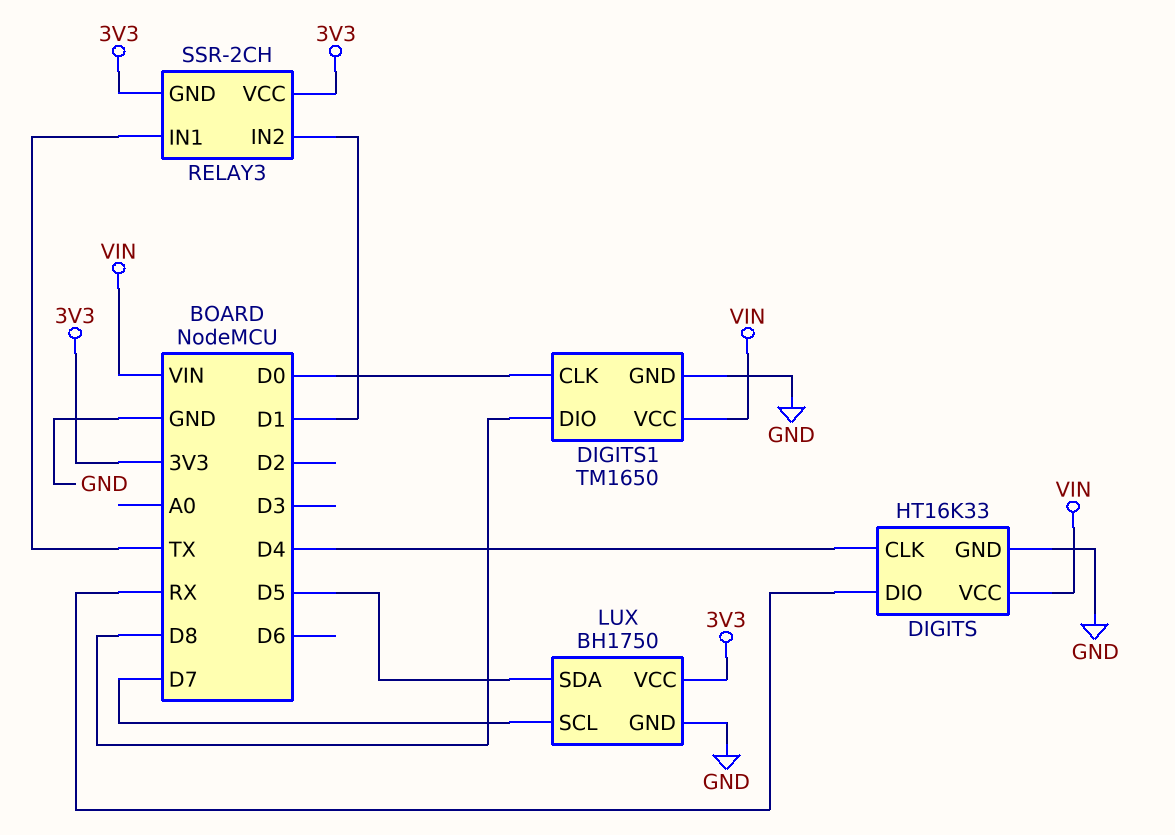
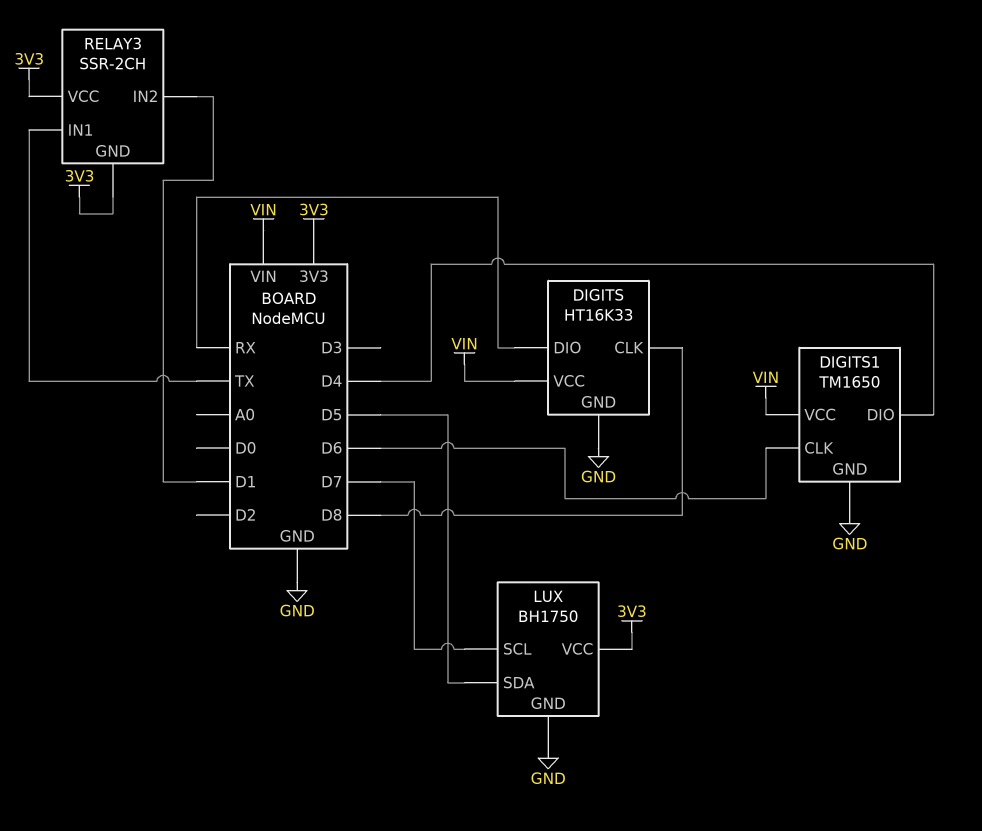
DIGITS pin CLK: D4 -> D8
DIGITS1 pin CLK: D0 -> D6
DIGITS1 pin DIO: D8 -> D4

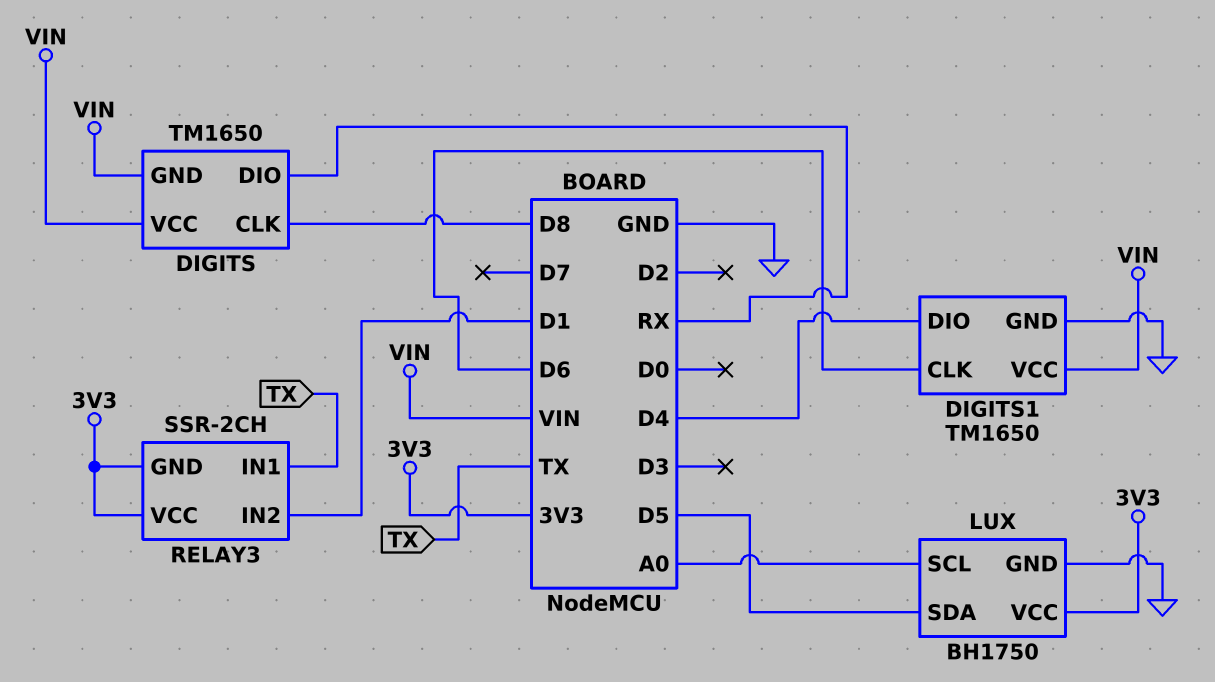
DIGITS: HT16K33 -> TM1650
DIGITS pin GND: GND -> VIN
LUX pin SCL: D7 -> A0

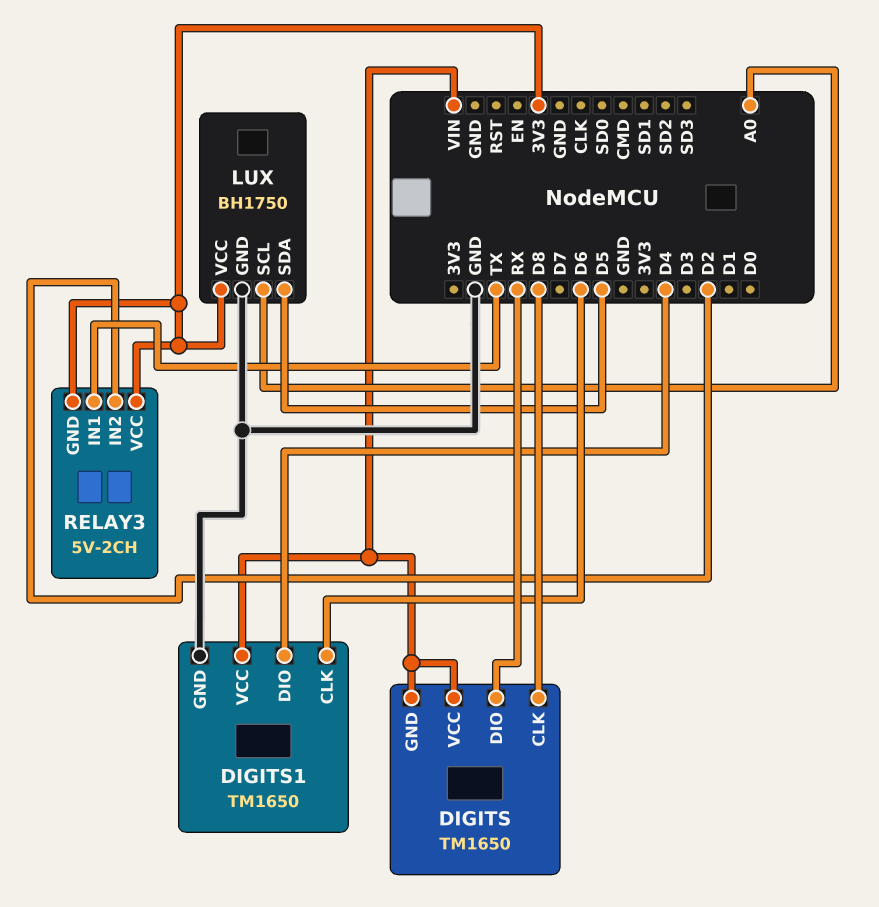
RELAY3: SSR-2CH -> 5V-2CH
RELAY3 pin IN2: D1 -> D2

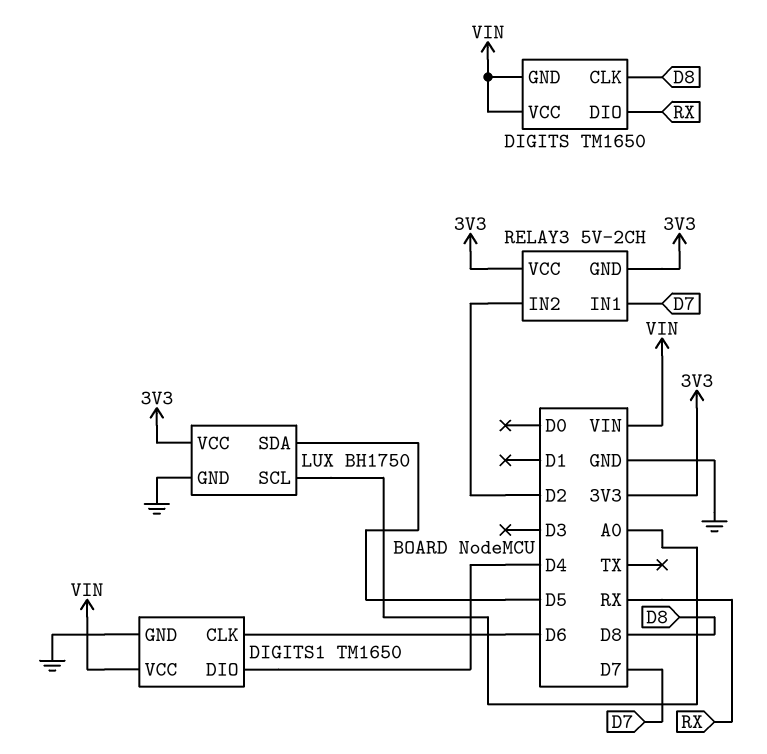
RELAY3 pin IN1: TX -> D7

